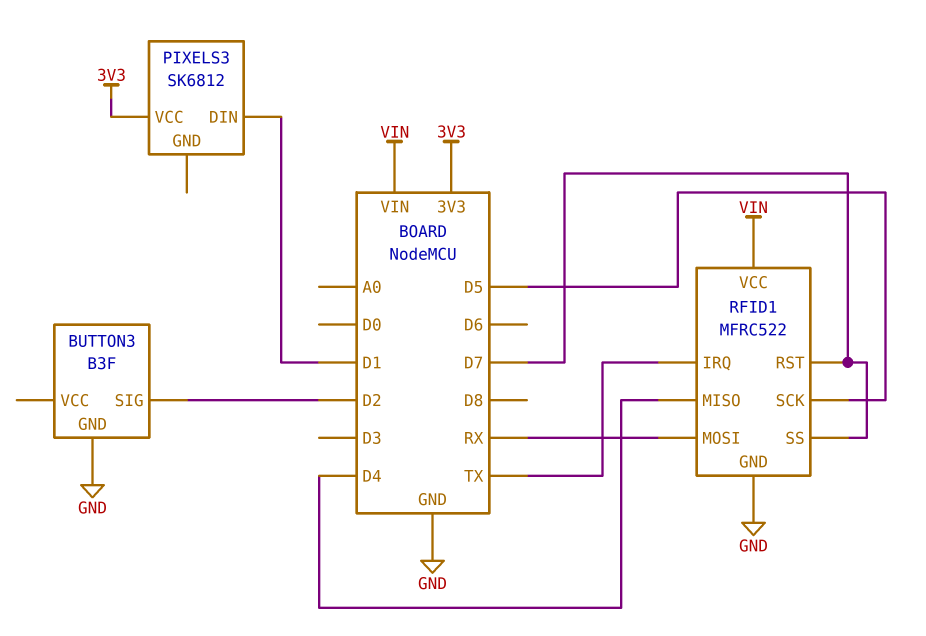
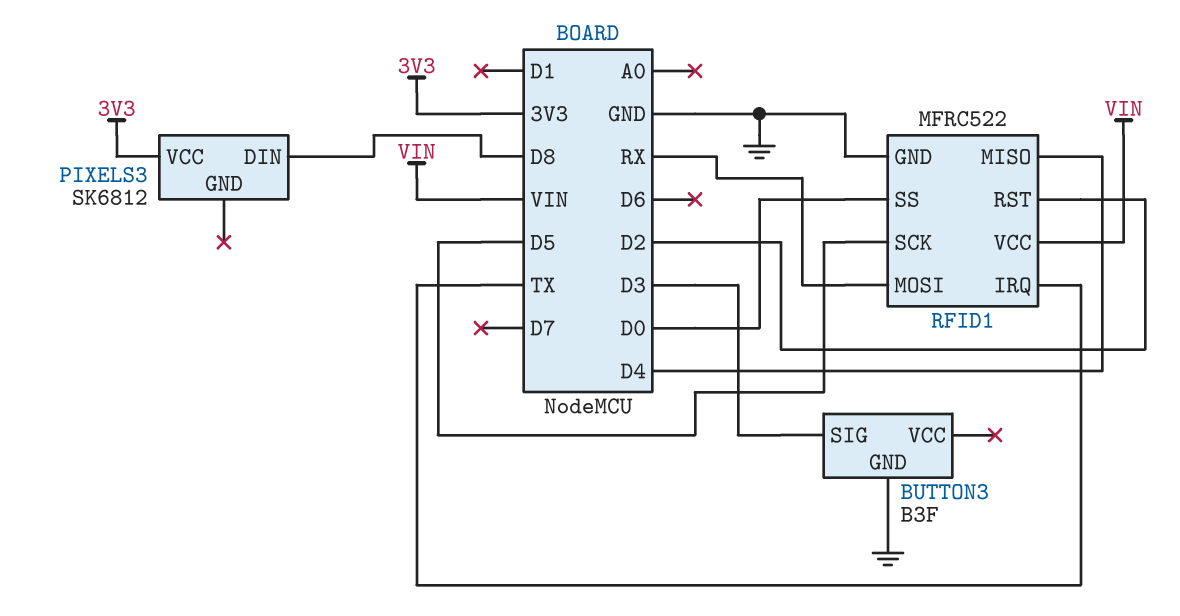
BUTTON3 pin SIG: D2 -> D3
PIXELS3 pin DIN: D1 -> D8
RFID1 pin RST: D7 -> D2
RFID1 pin SS: D7 -> D0

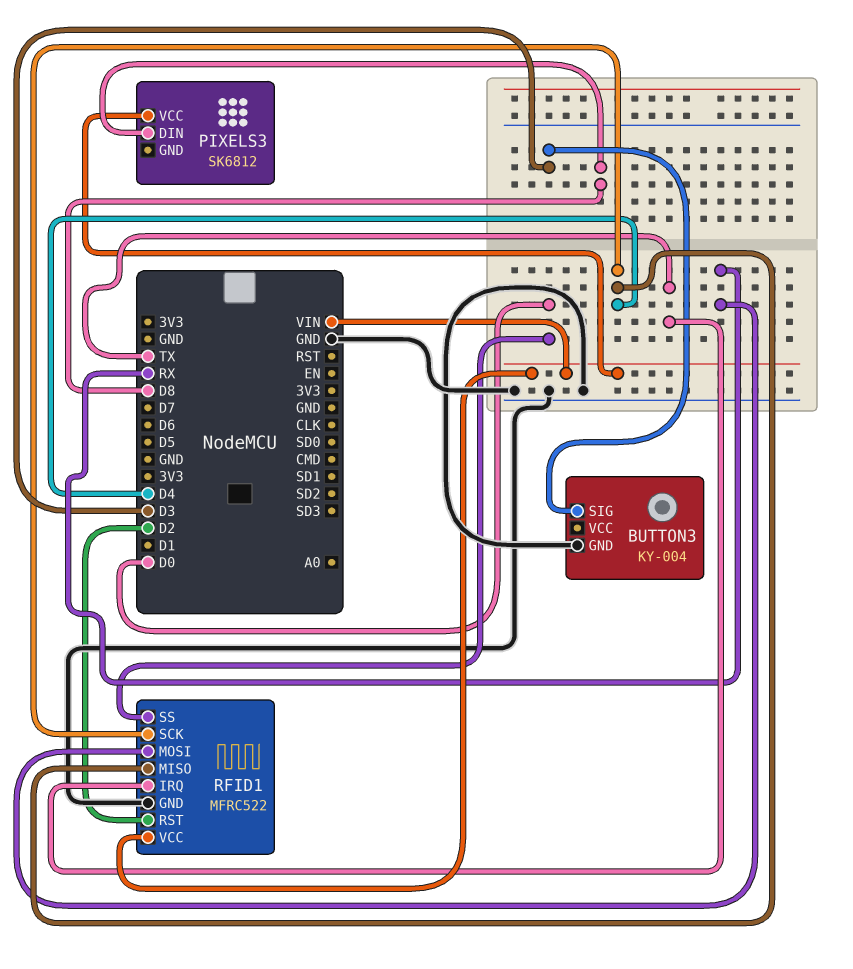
BUTTON3: B3F -> KY-004
PIXELS3 pin VCC: 3V3 -> VIN
RFID1 pin SCK: D5 -> D4

